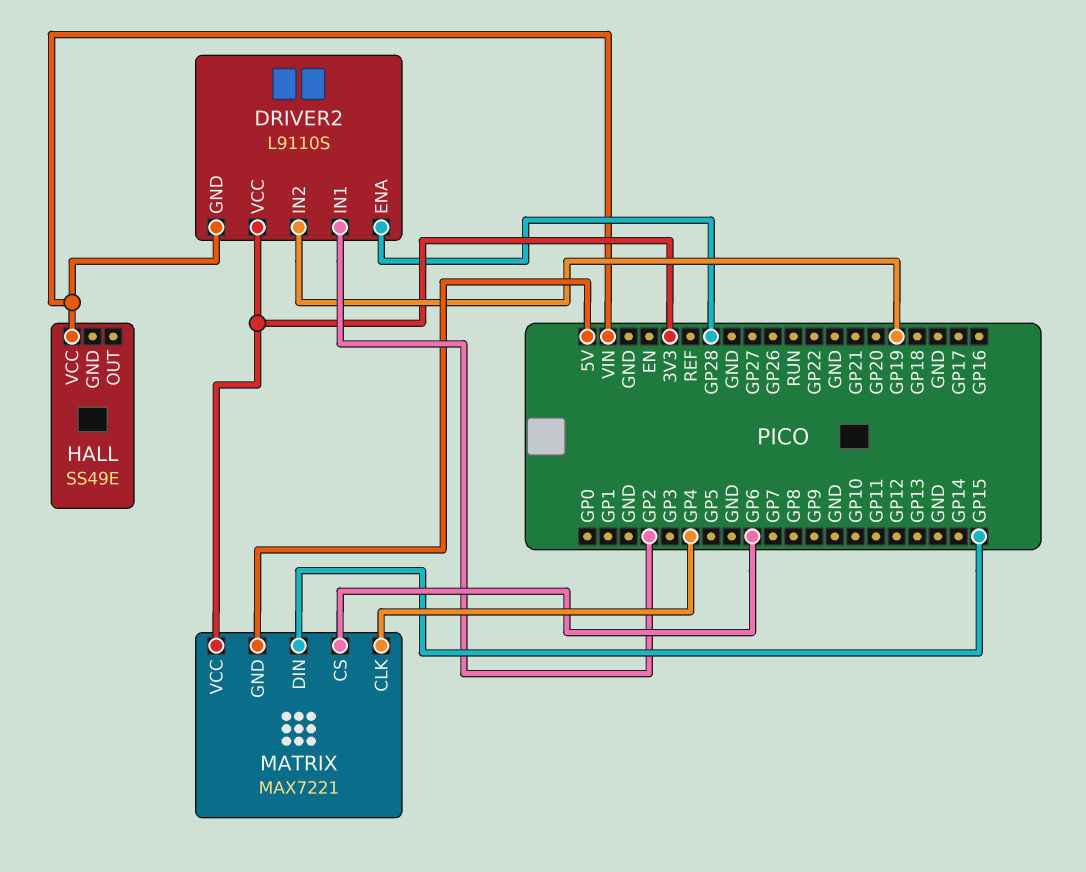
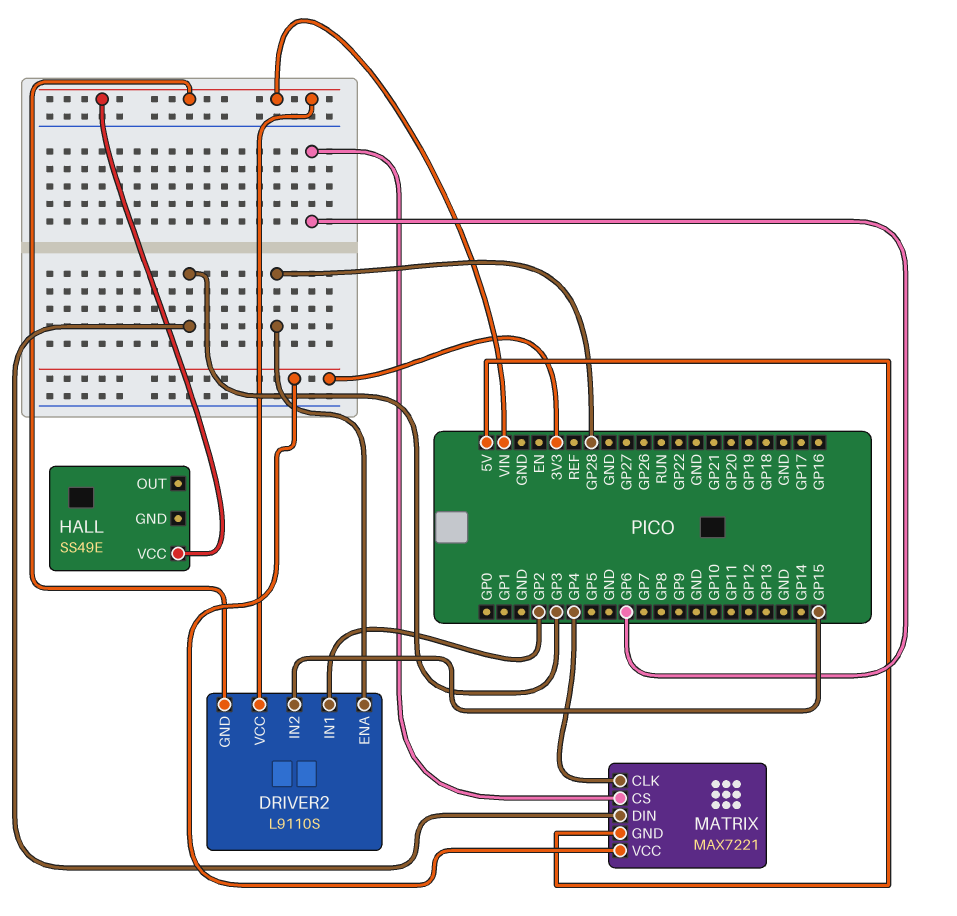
DRIVER2 pin IN2: GP19 -> GP15
DRIVER2 pin VCC: 3V3 -> VIN
MATRIX pin DIN: GP15 -> GP3

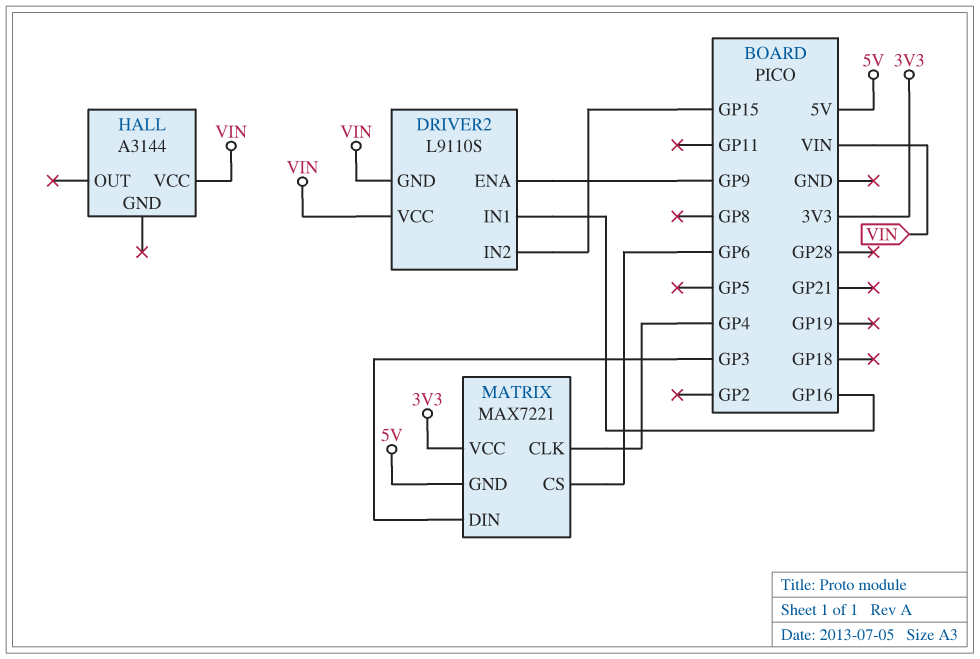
DRIVER2 pin ENA: GP28 -> GP9
DRIVER2 pin IN1: GP2 -> GP16
HALL: SS49E -> A3144

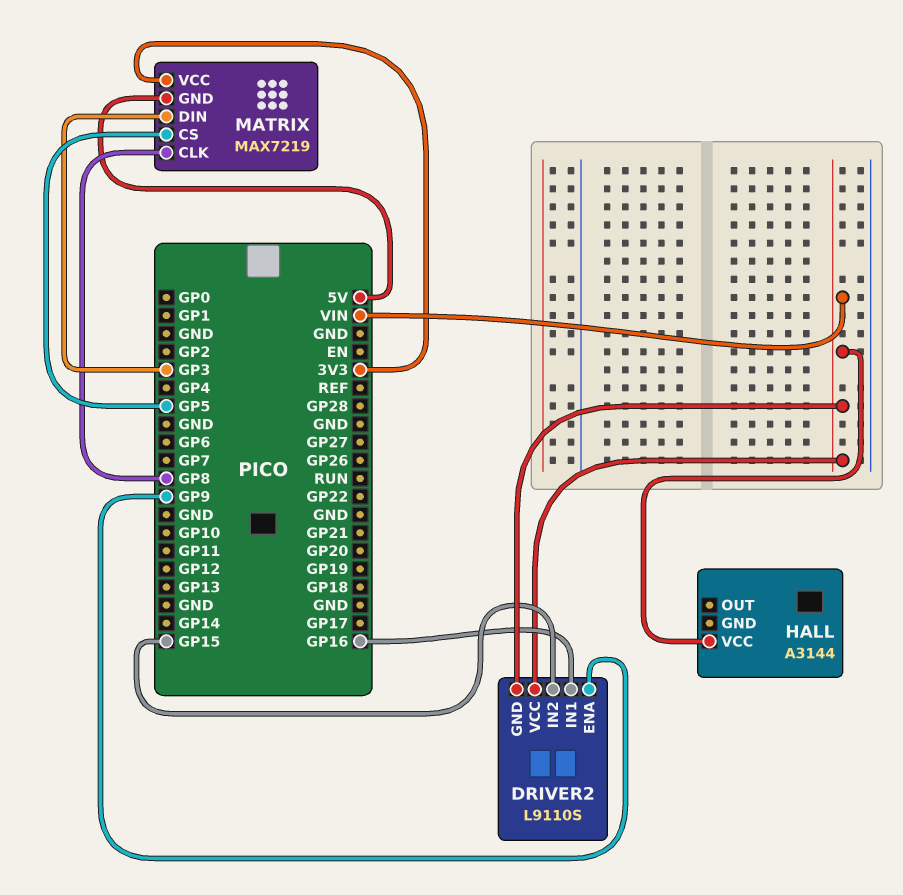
MATRIX: MAX7221 -> MAX7219
MATRIX pin CLK: GP4 -> GP8
MATRIX pin CS: GP6 -> GP5

